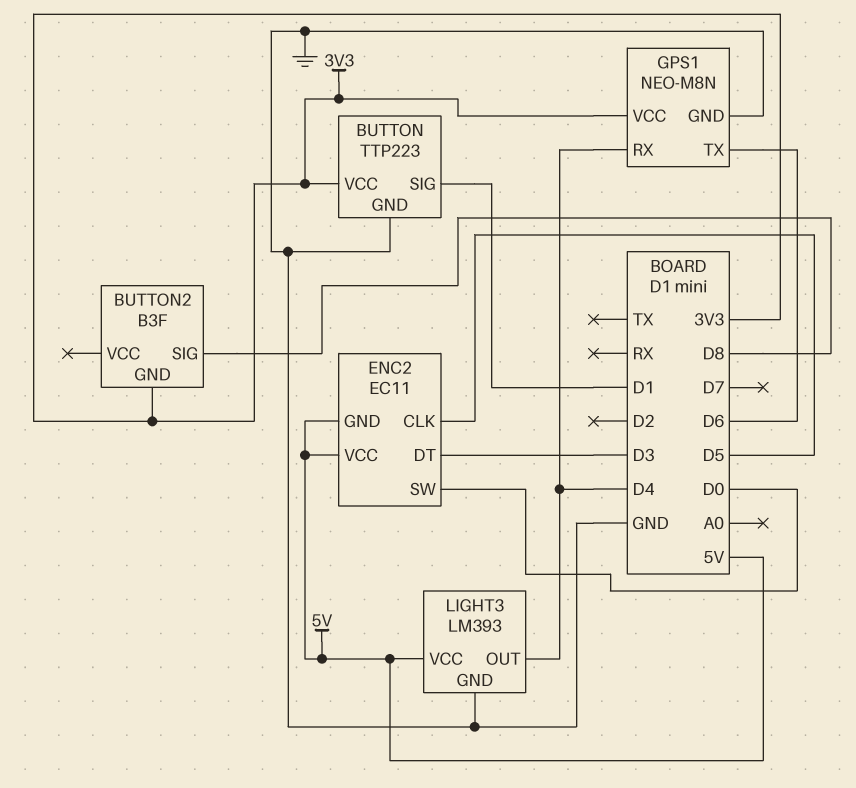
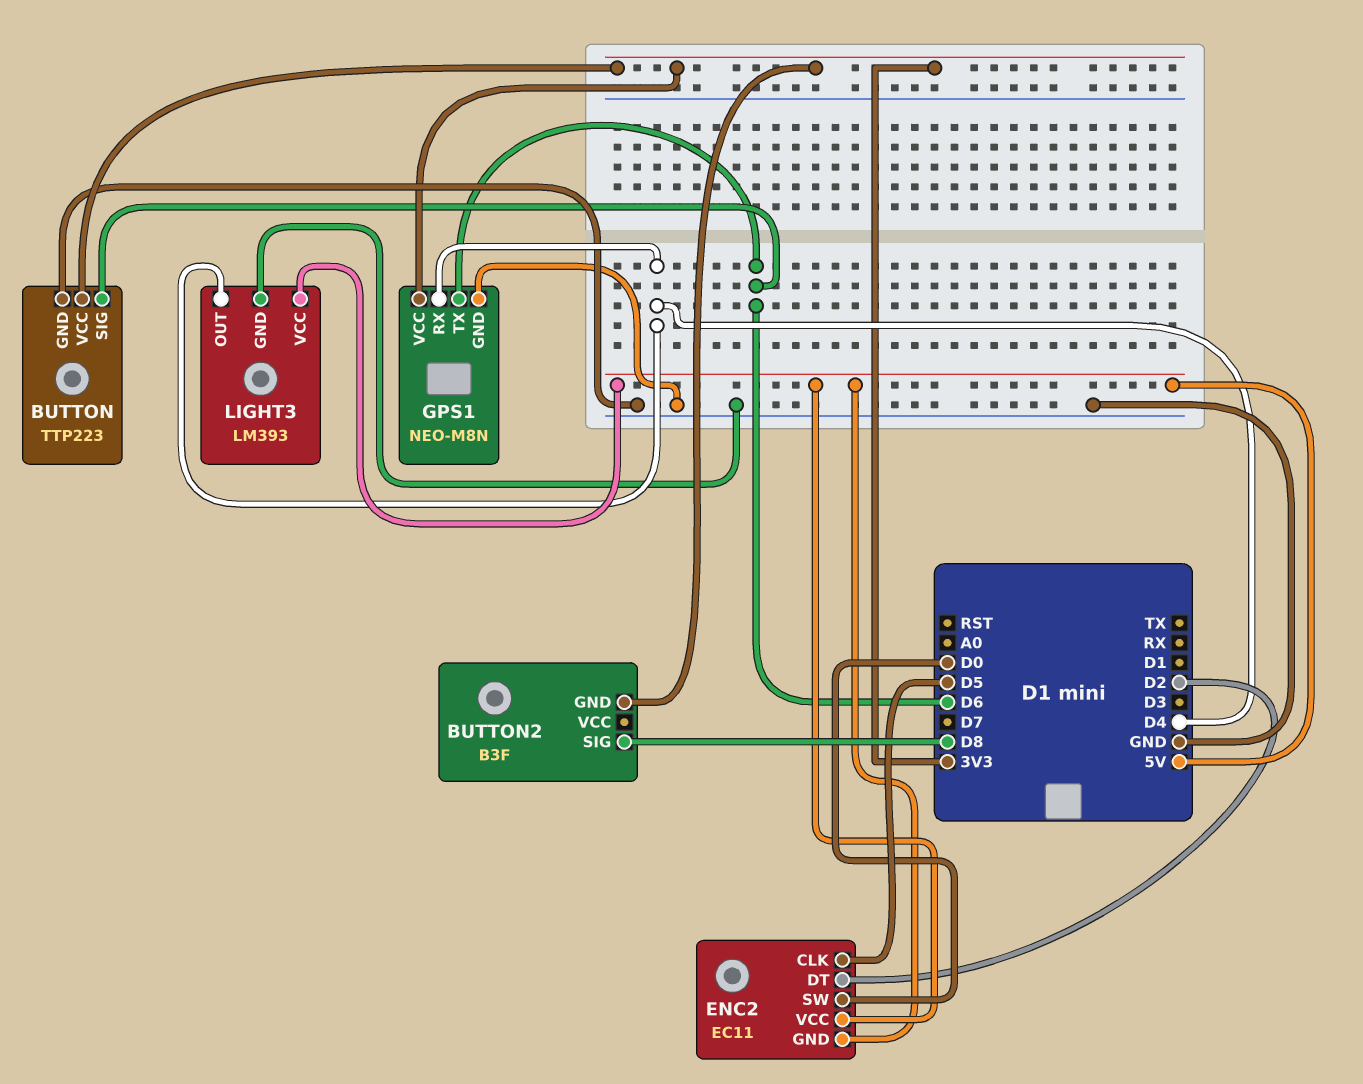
BUTTON pin SIG: D1 -> D6
ENC2 pin DT: D3 -> D2

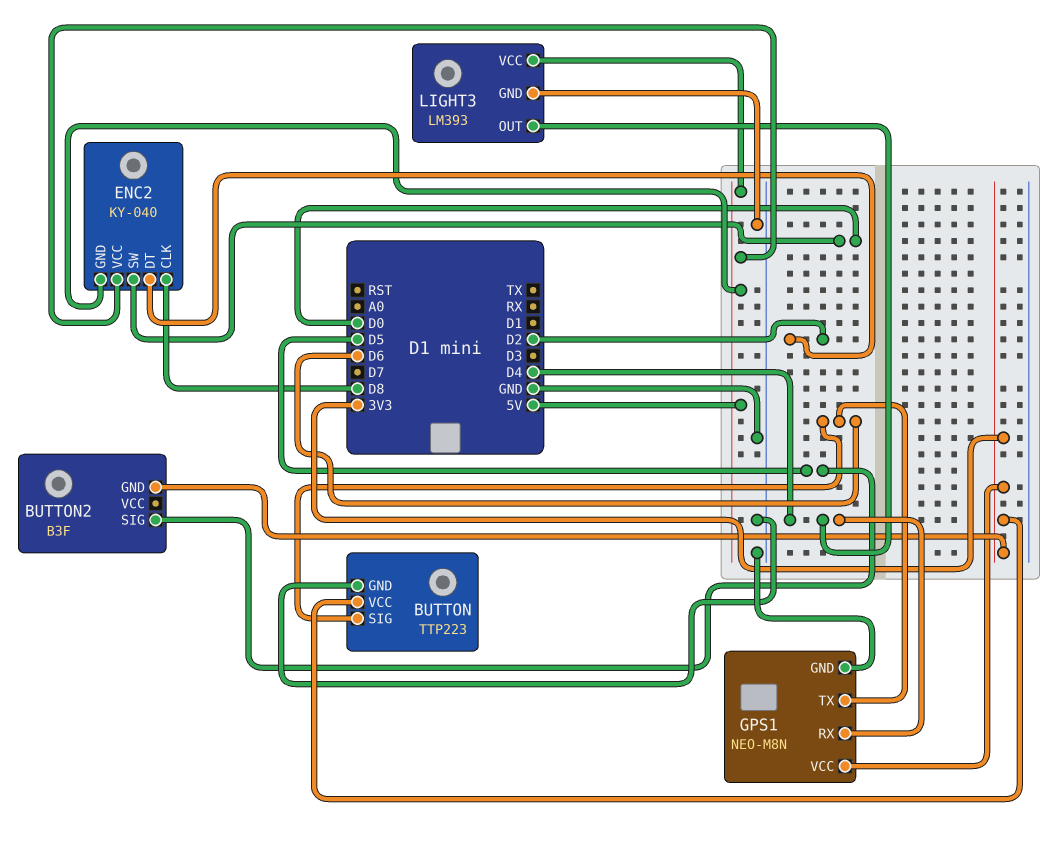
BUTTON2 pin SIG: D8 -> D5
ENC2: EC11 -> KY-040
ENC2 pin CLK: D5 -> D8

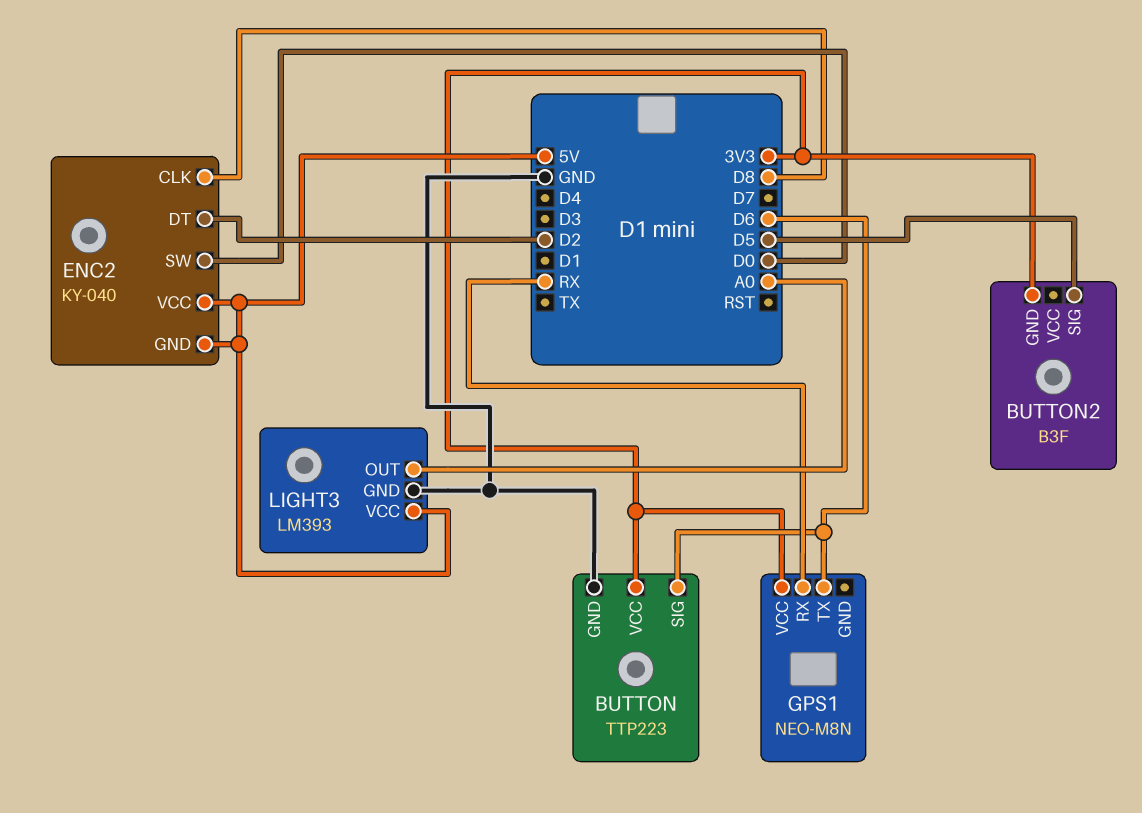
GPS1 pin GND: GND -> none
GPS1 pin RX: D4 -> RX
LIGHT3 pin OUT: D4 -> A0

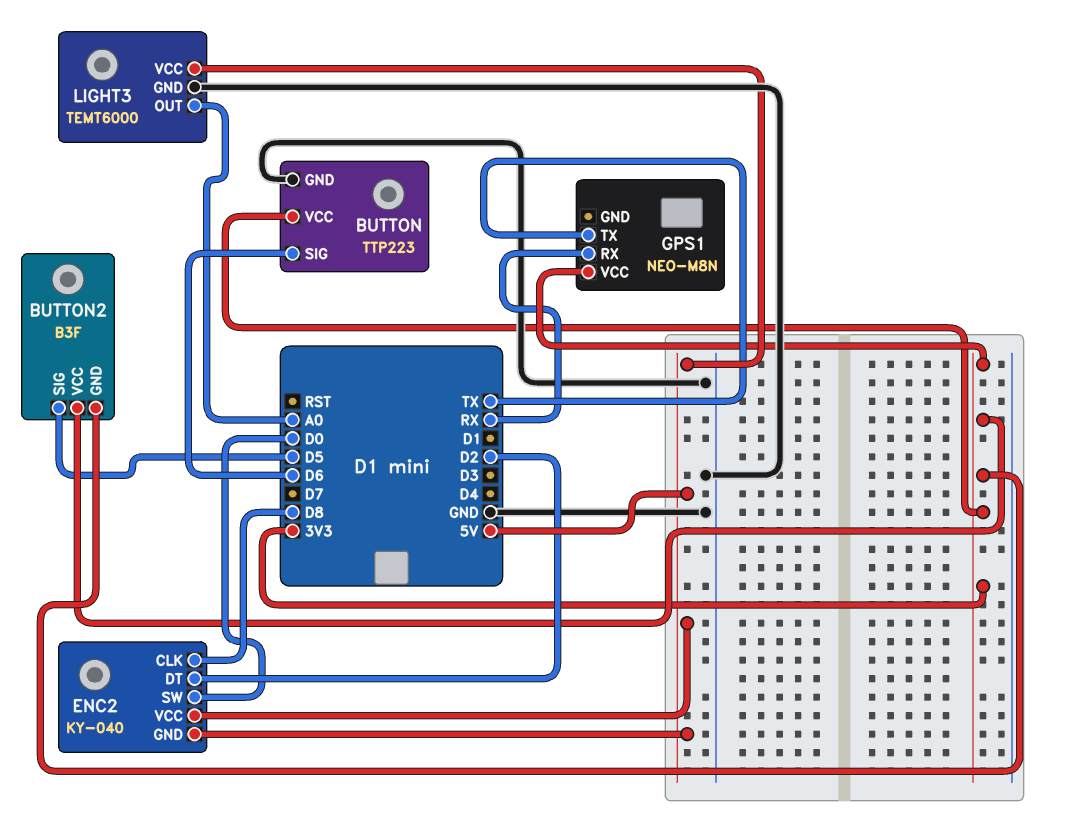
BUTTON2 pin VCC: none -> 3V3
GPS1 pin TX: D6 -> TX
LIGHT3: LM393 -> TEMT6000

